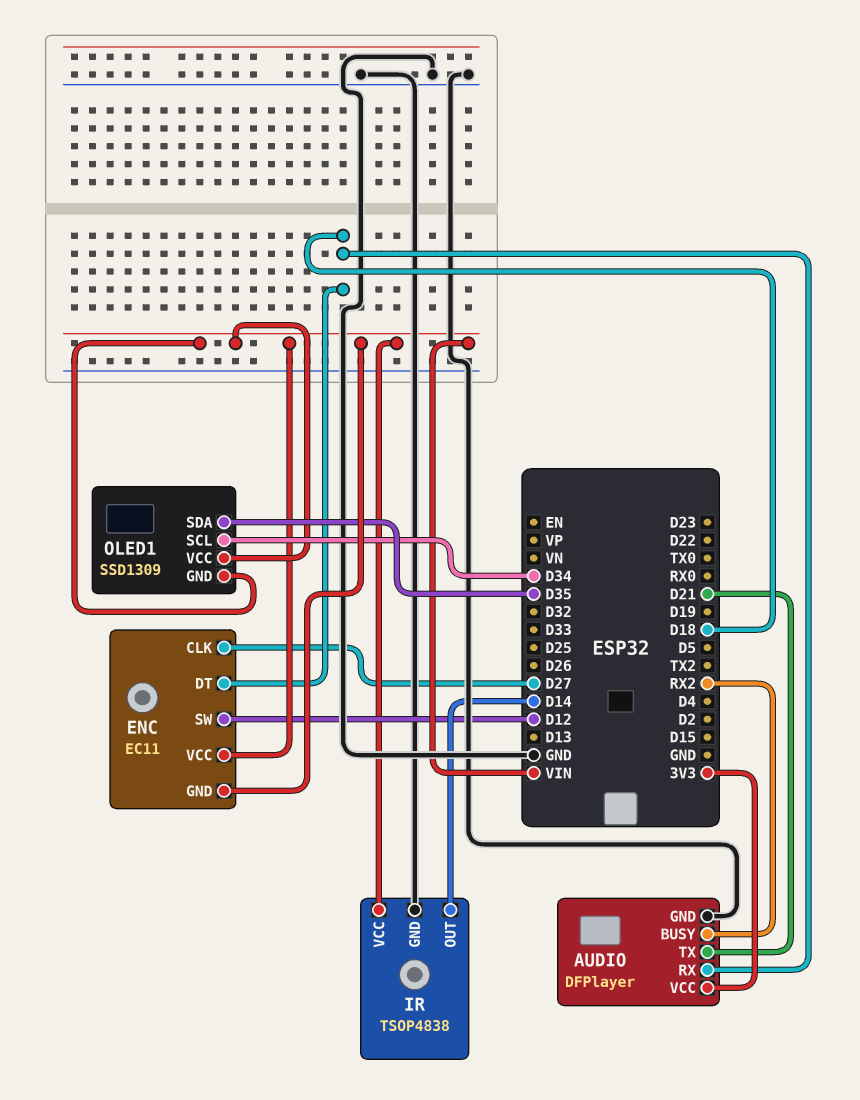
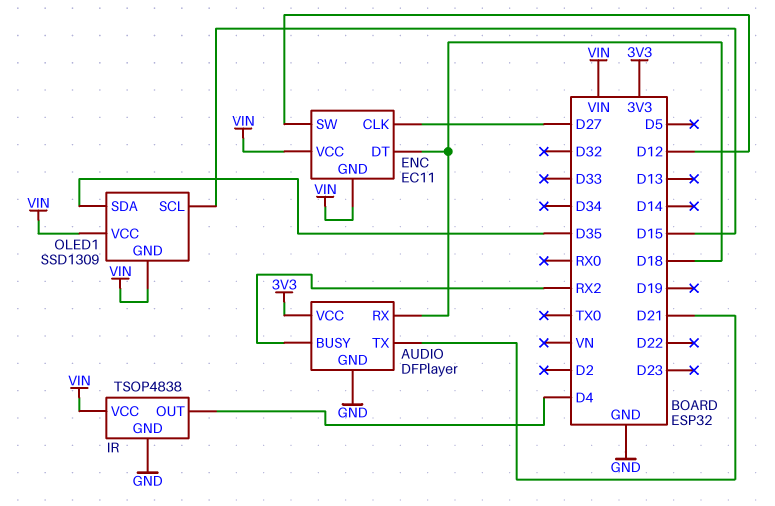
IR pin OUT: D14 -> D4
OLED1 pin SCL: D34 -> D15

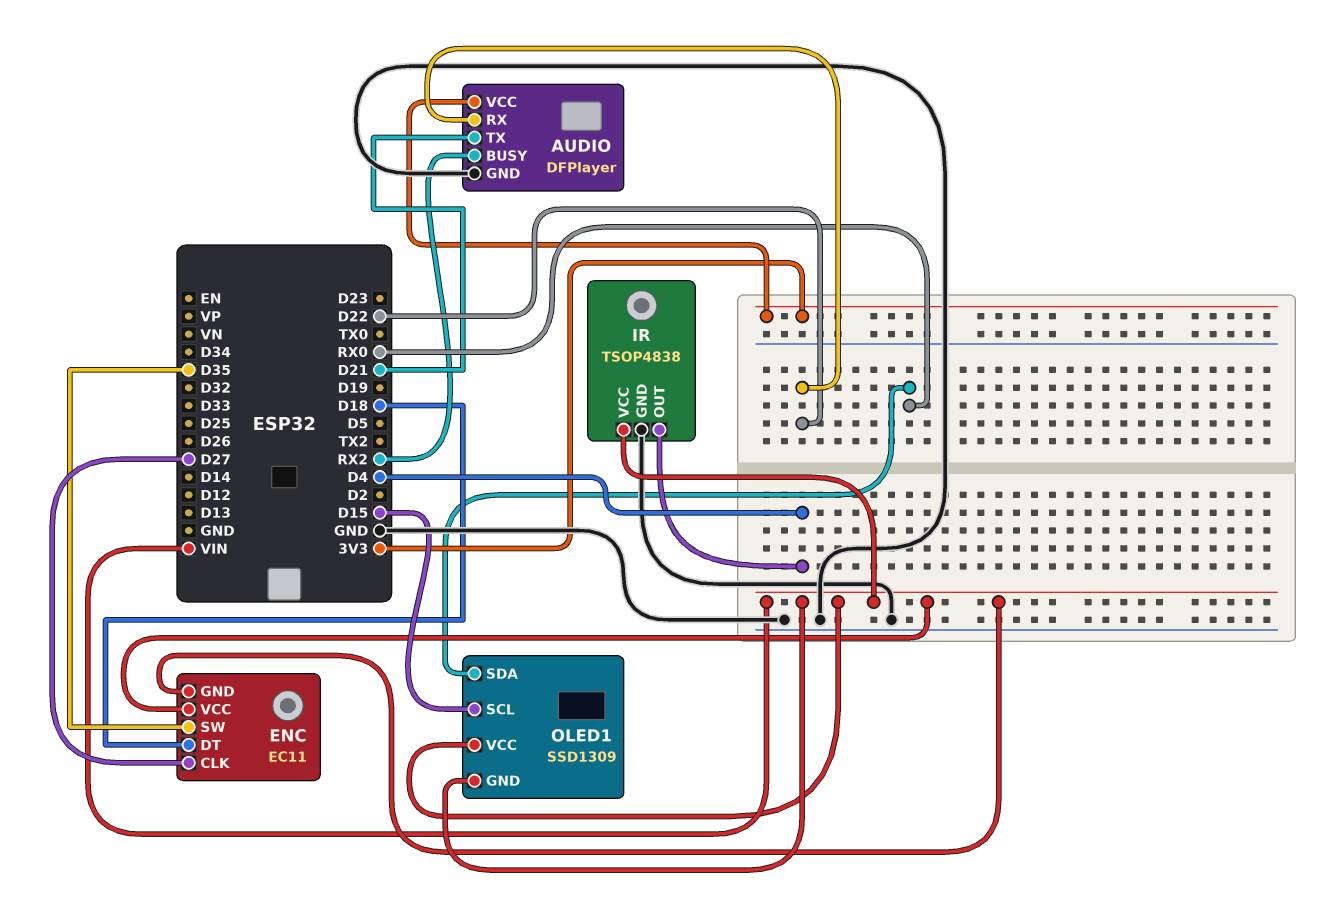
AUDIO pin RX: D18 -> D22
ENC pin SW: D12 -> D35
OLED1 pin SDA: D35 -> RX0

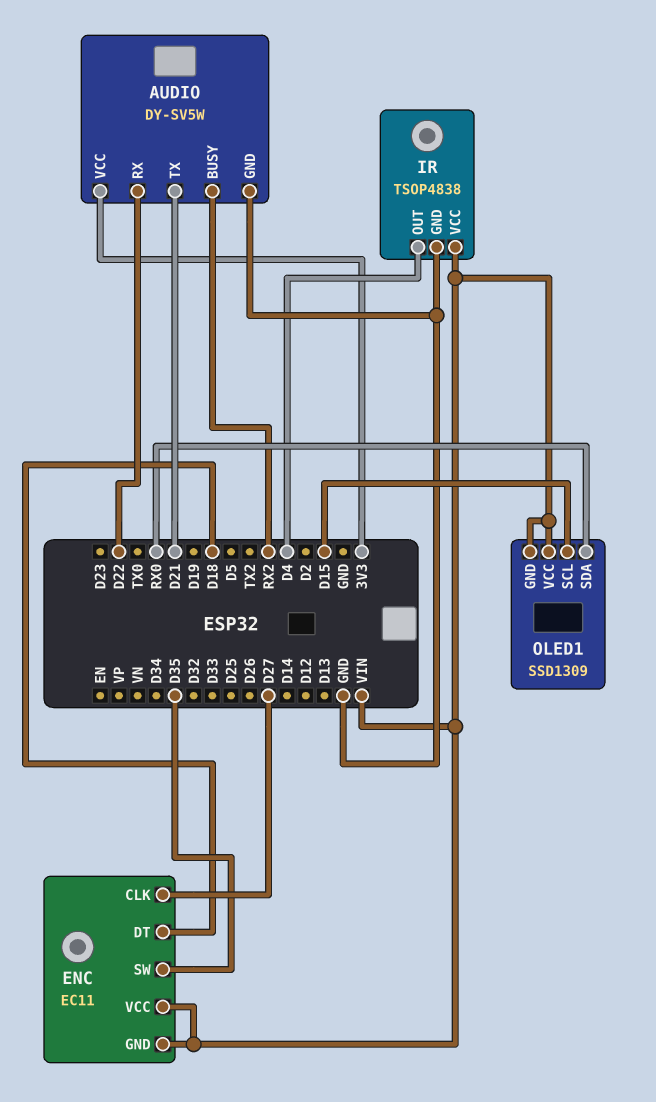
AUDIO: DFPlayer -> DY-SV5W

